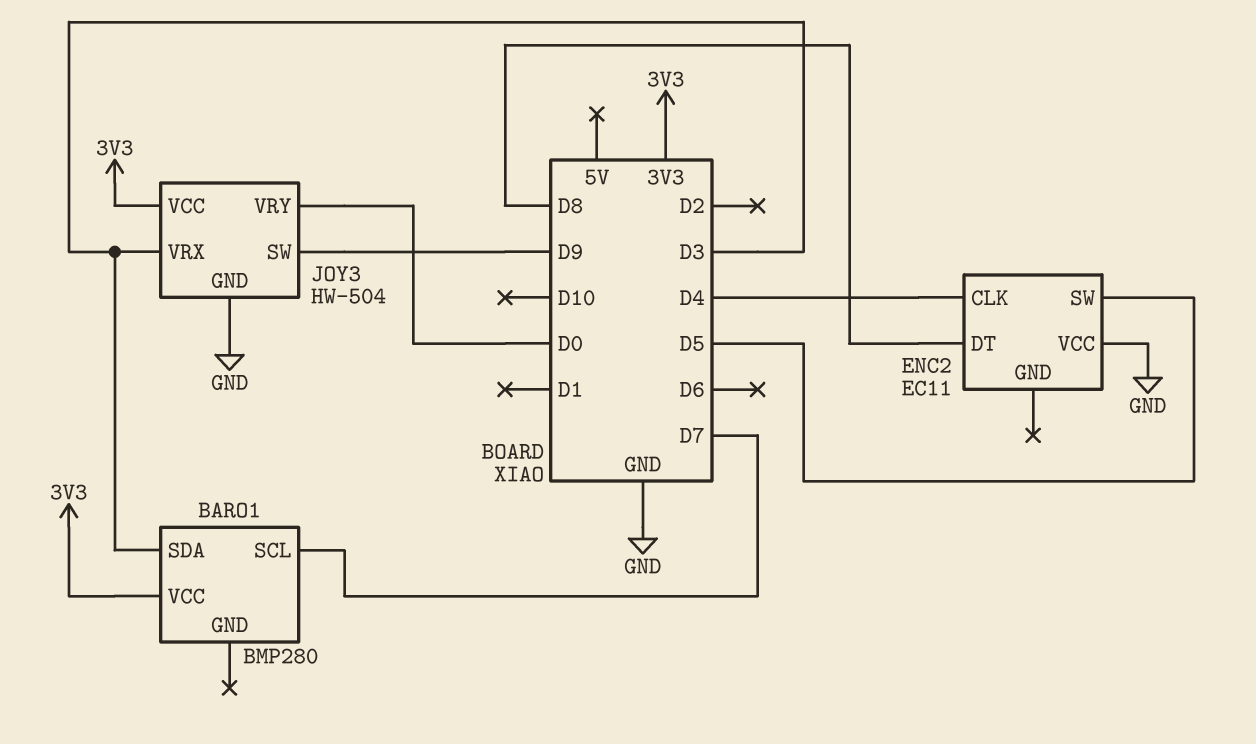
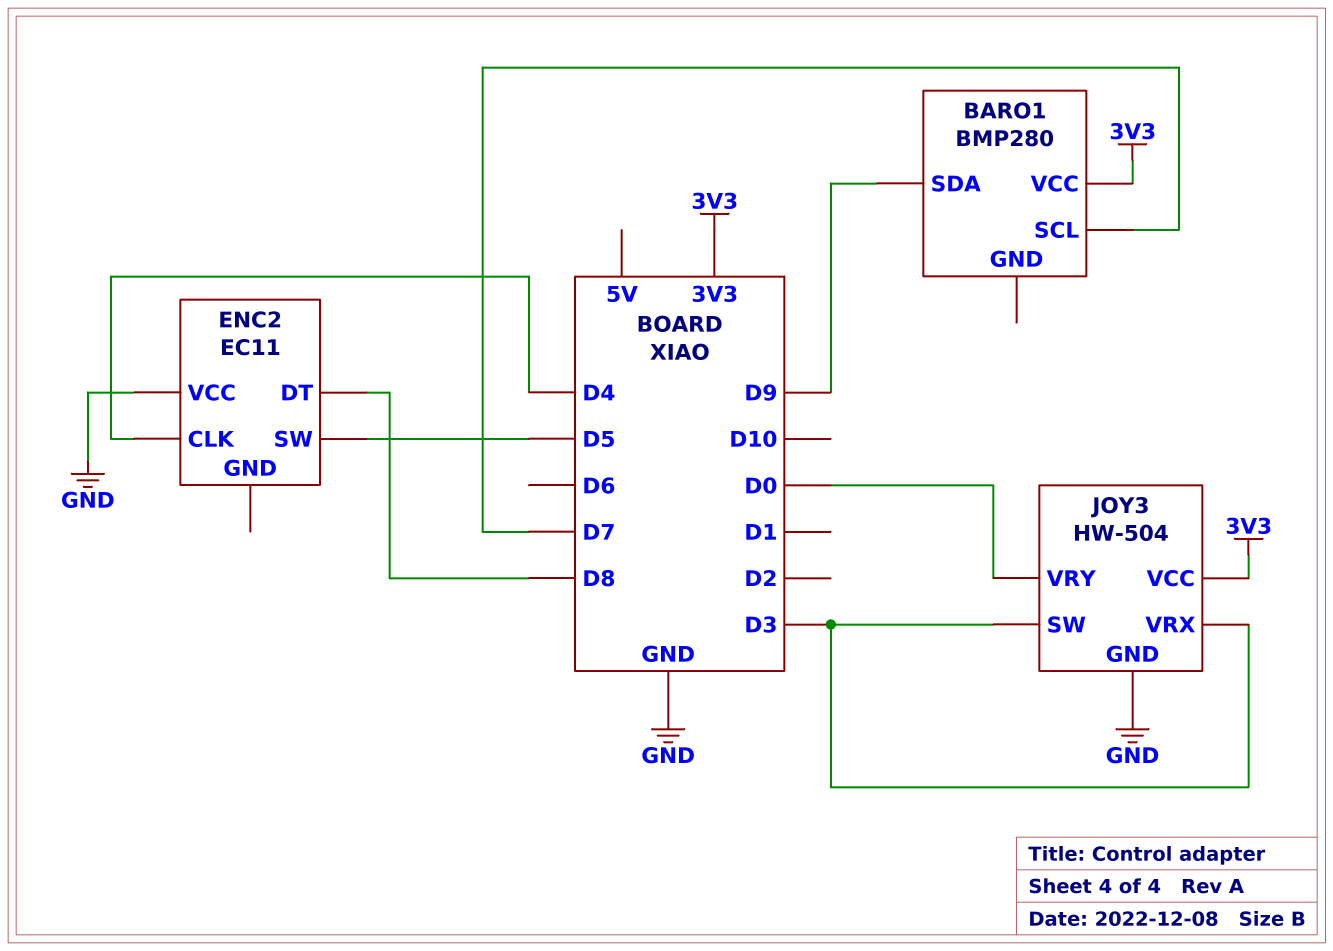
BARO1 pin SDA: D3 -> D9
JOY3 pin SW: D9 -> D3

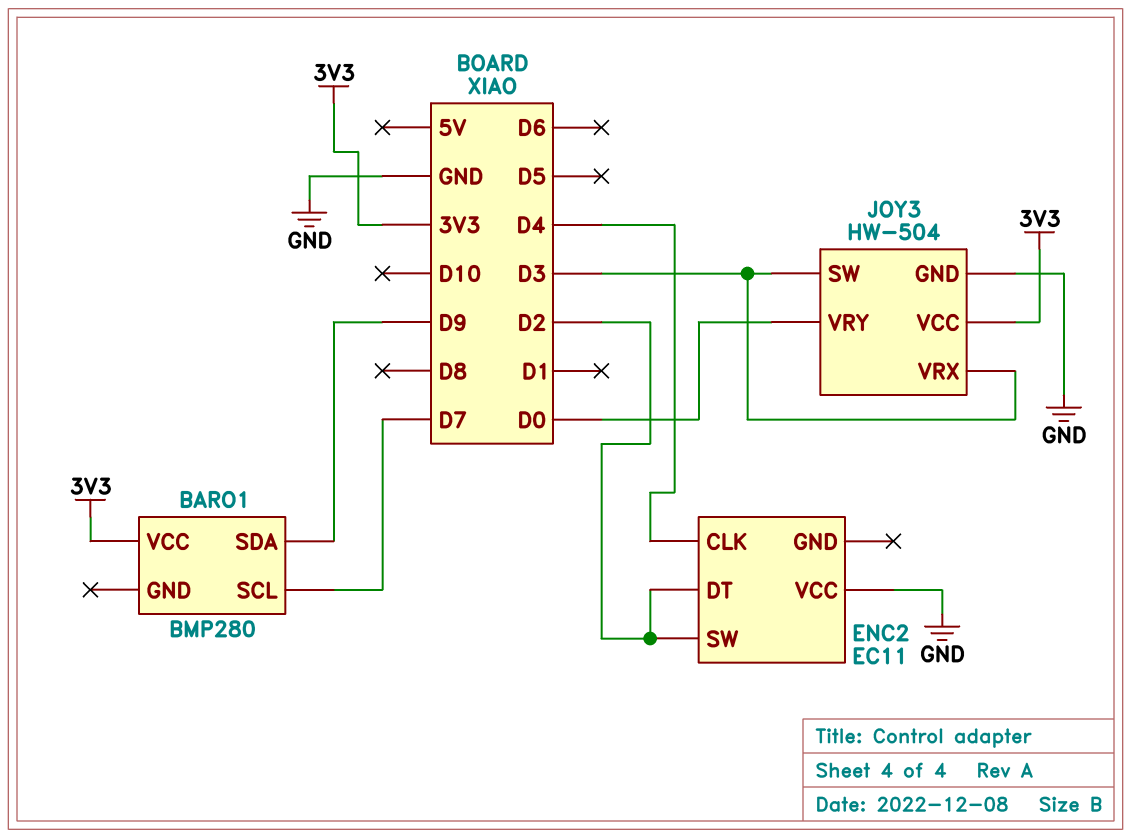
ENC2 pin DT: D8 -> D2
ENC2 pin SW: D5 -> D2

